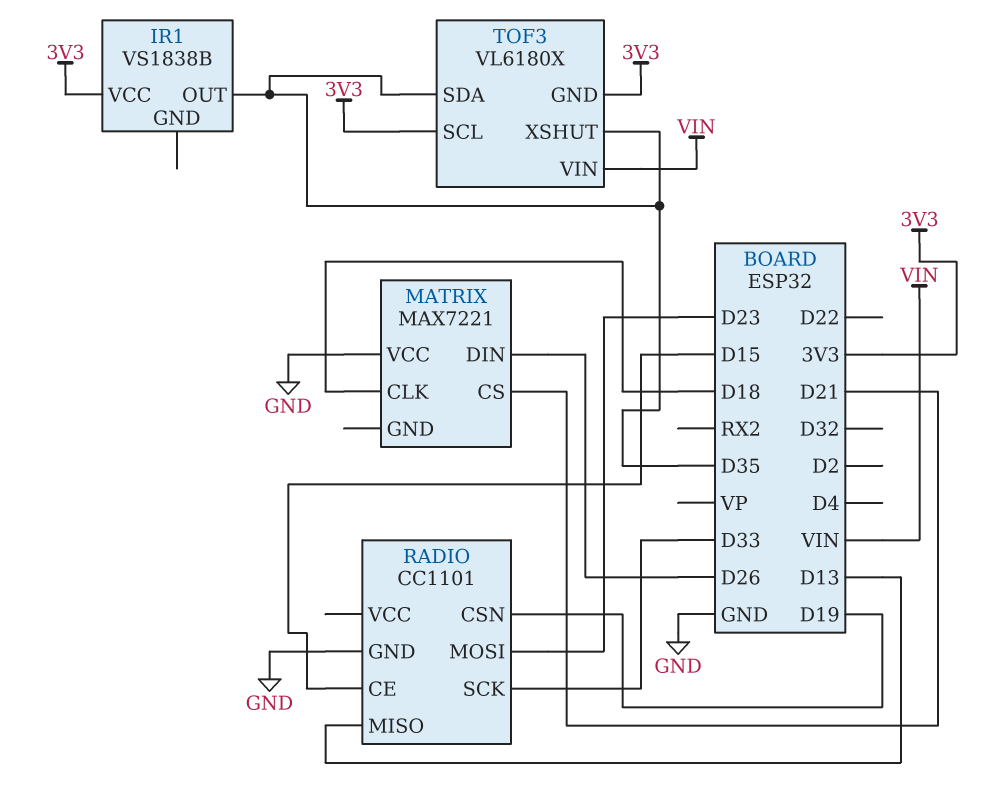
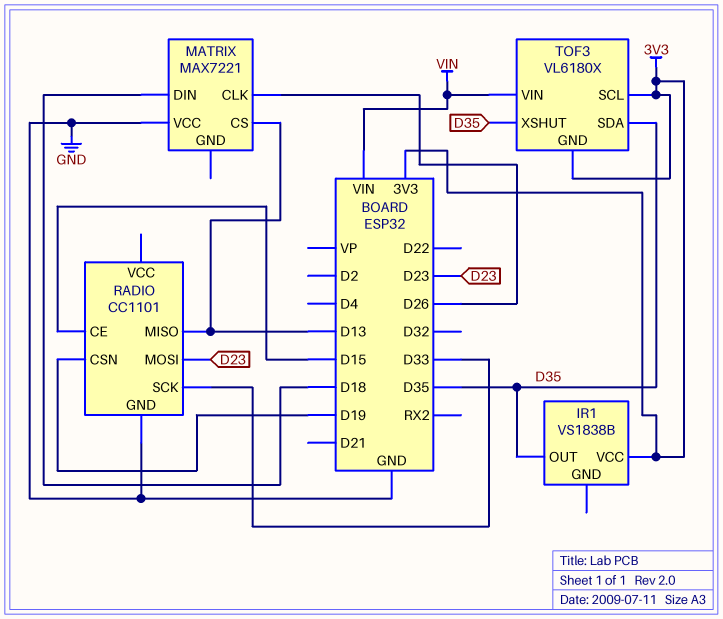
MATRIX pin CLK: D18 -> D26
MATRIX pin CS: D21 -> D13
MATRIX pin DIN: D26 -> D18

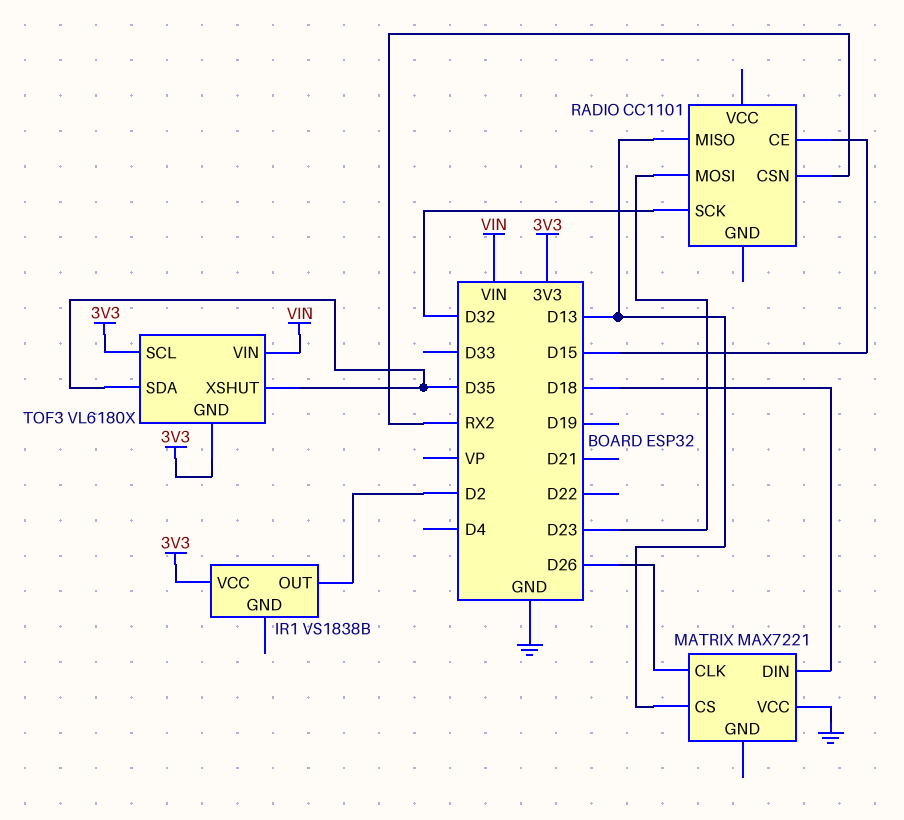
IR1 pin OUT: D35 -> D2
RADIO pin CSN: D19 -> RX2
RADIO pin GND: GND -> none
RADIO pin SCK: D33 -> D32

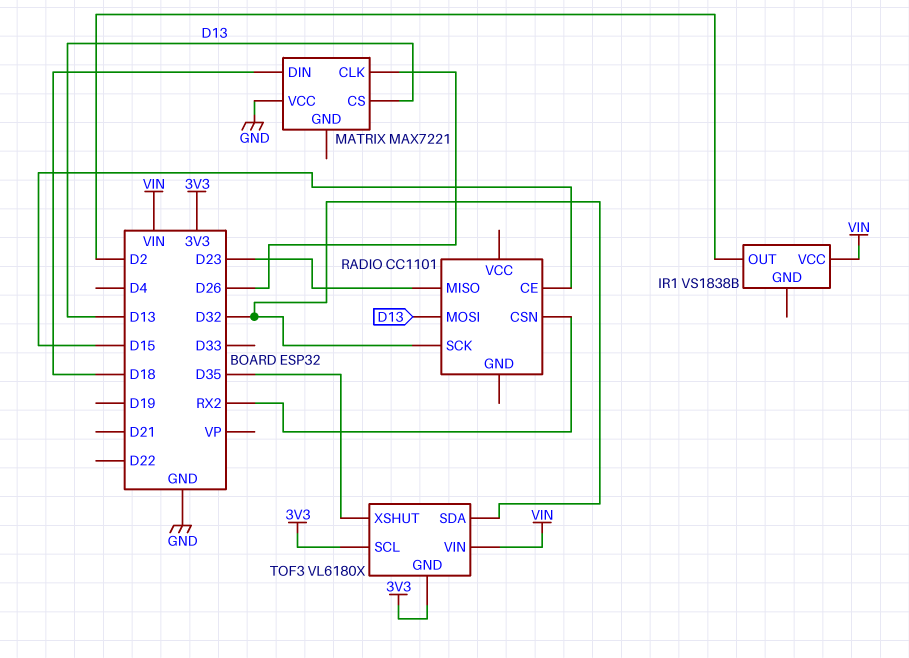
IR1 pin VCC: 3V3 -> VIN
RADIO pin MISO: D13 -> D23
RADIO pin MOSI: D23 -> D13
TOF3 pin SDA: D35 -> D32

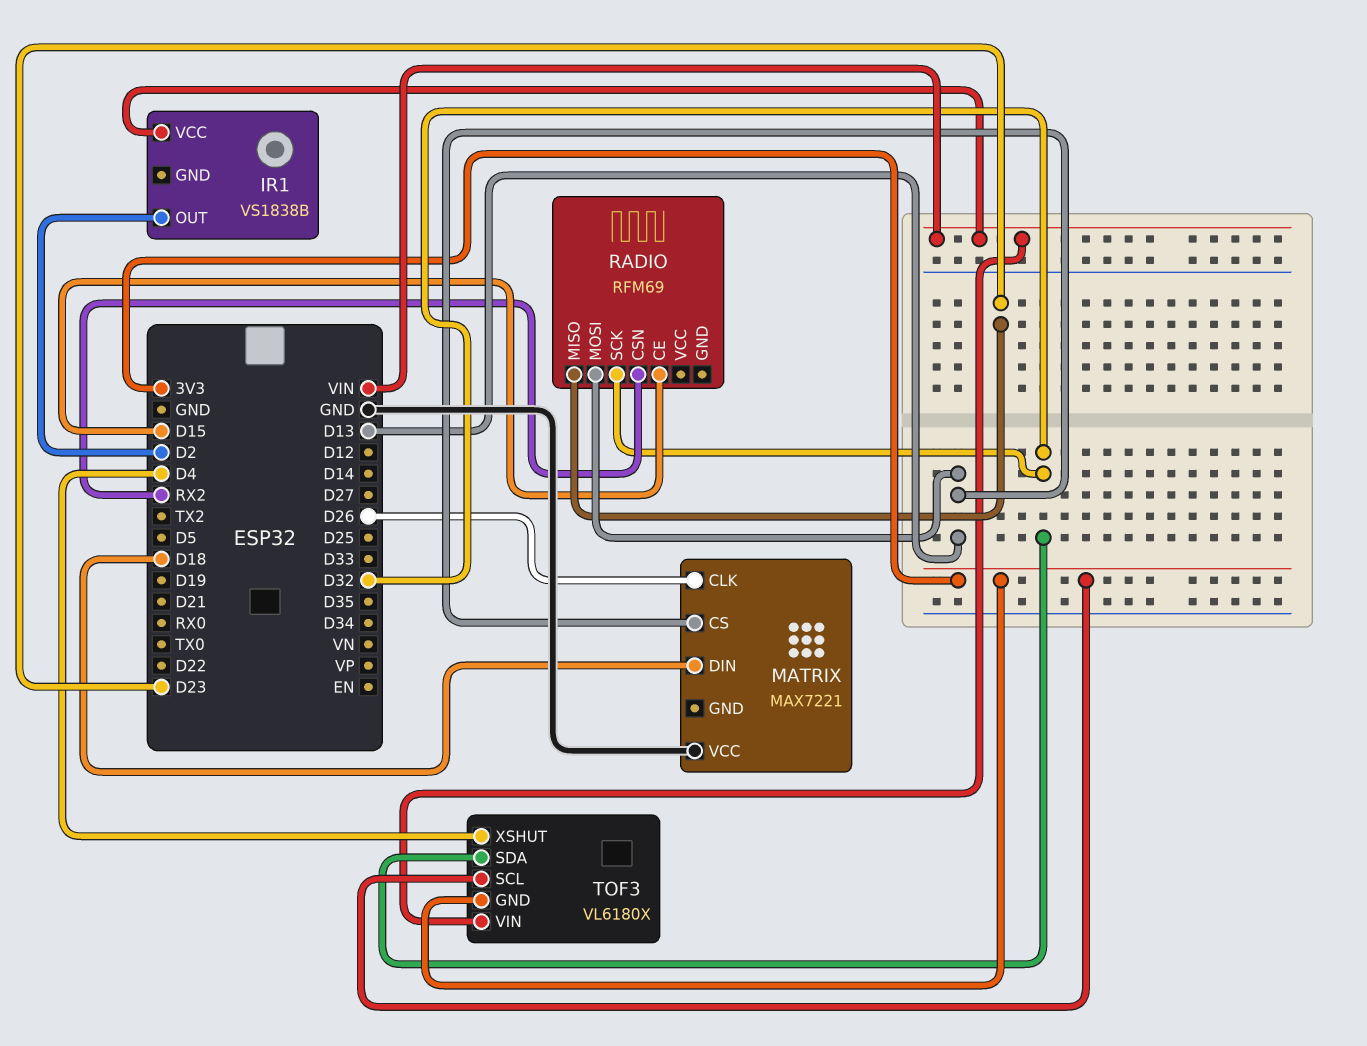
RADIO: CC1101 -> RFM69
TOF3 pin XSHUT: D35 -> D4

